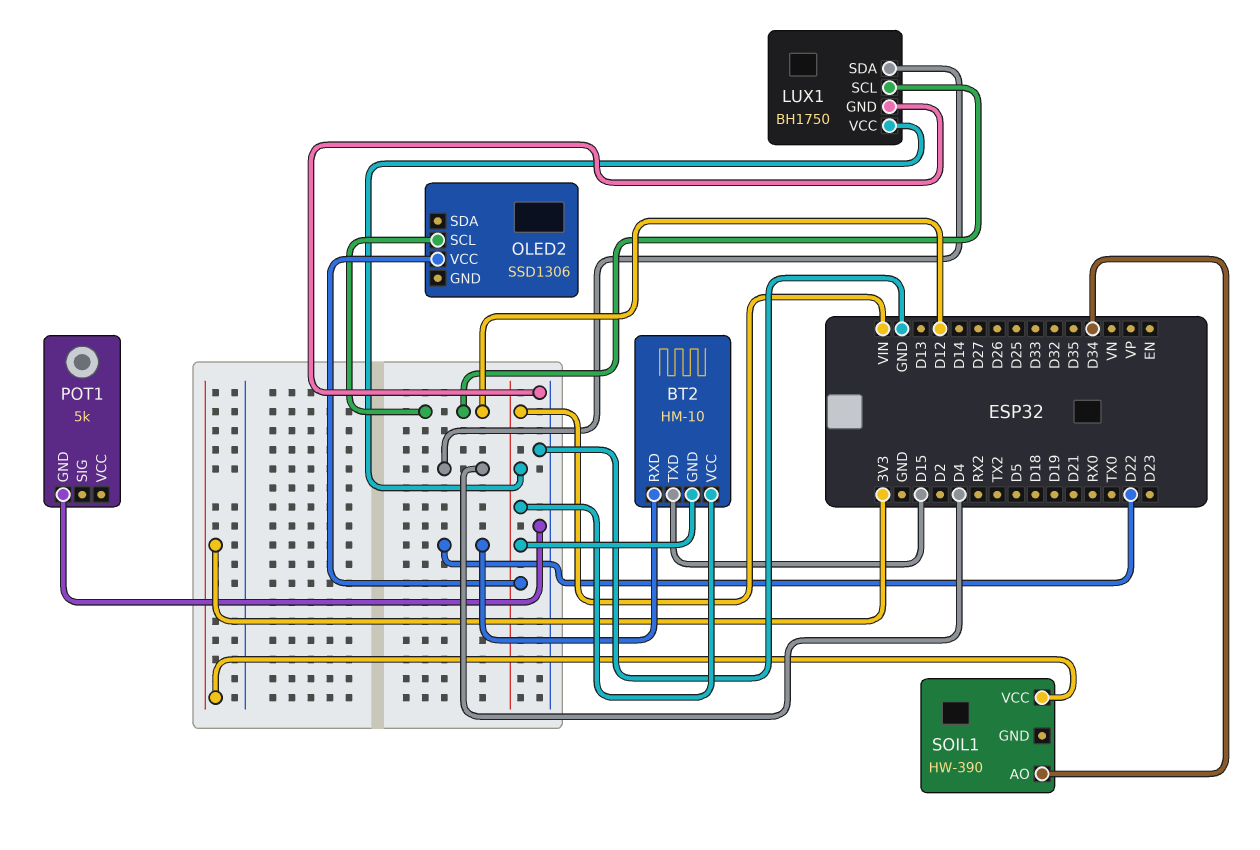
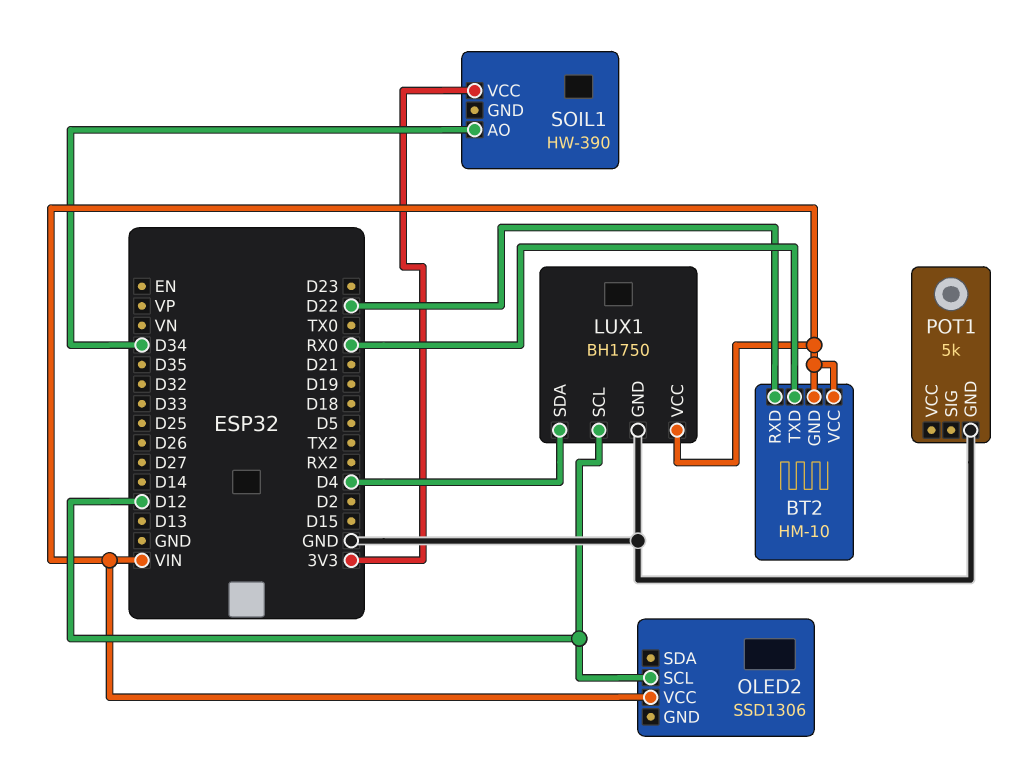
BT2 pin TXD: D15 -> RX0

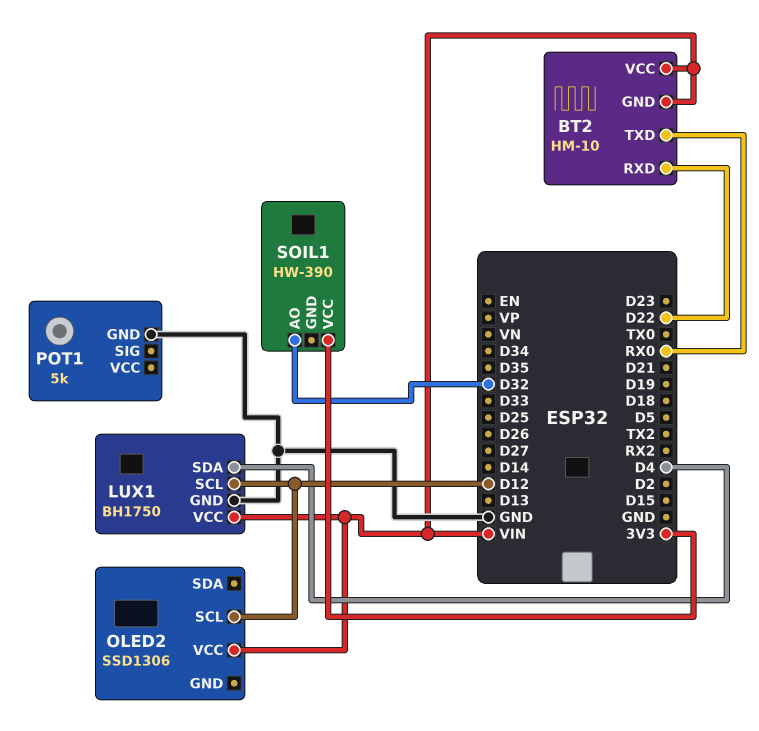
SOIL1 pin AO: D34 -> D32

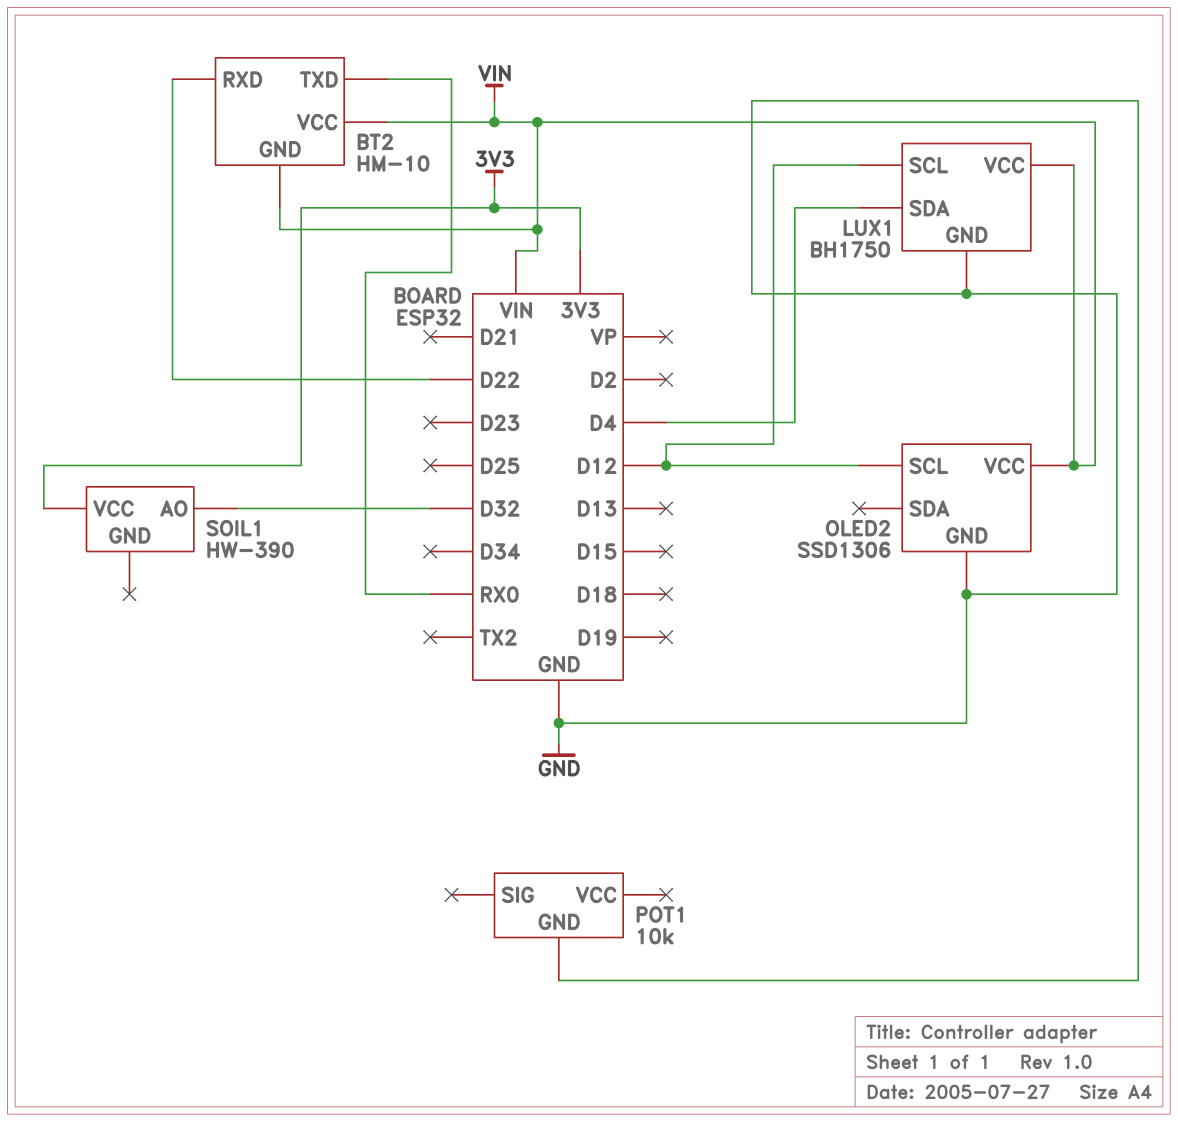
OLED2 pin GND: none -> GND
POT1: 5k -> 10k

